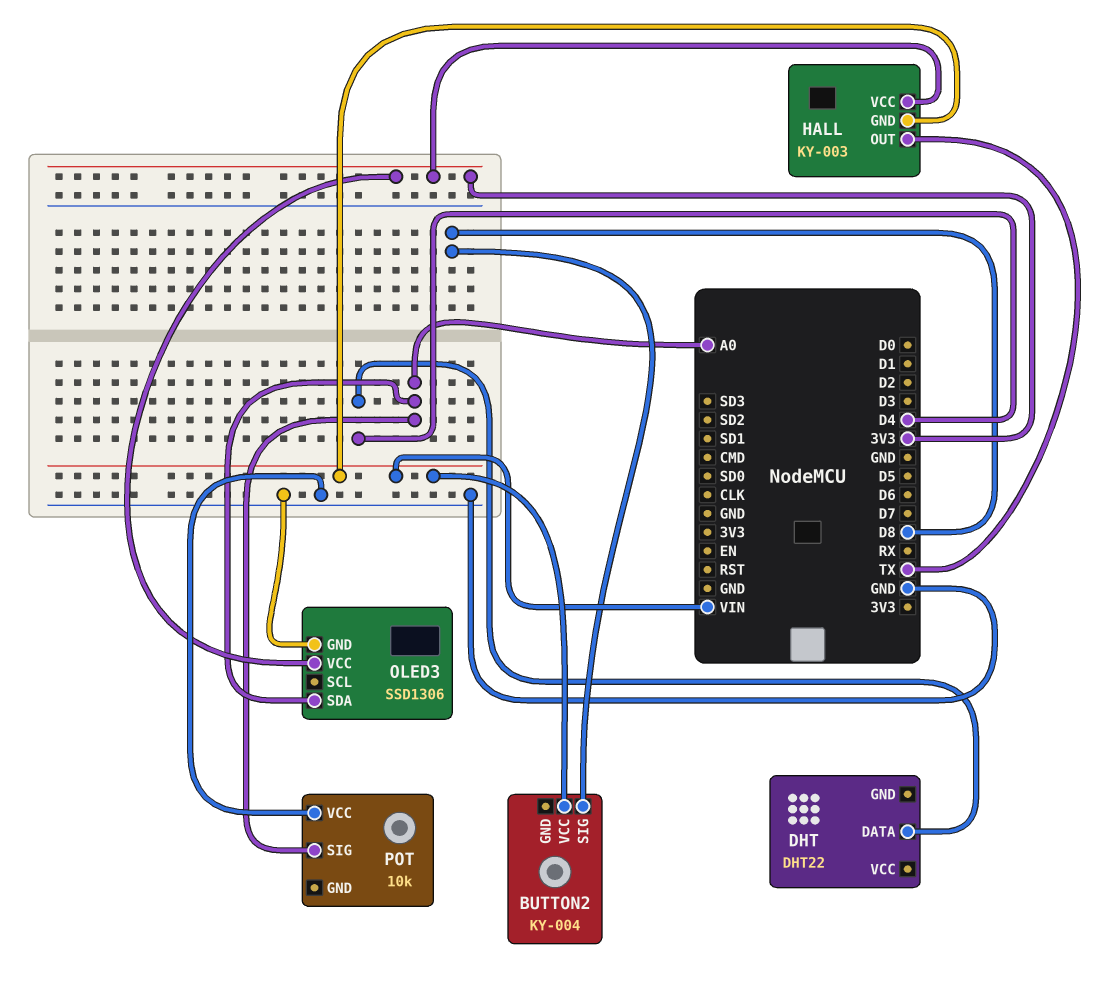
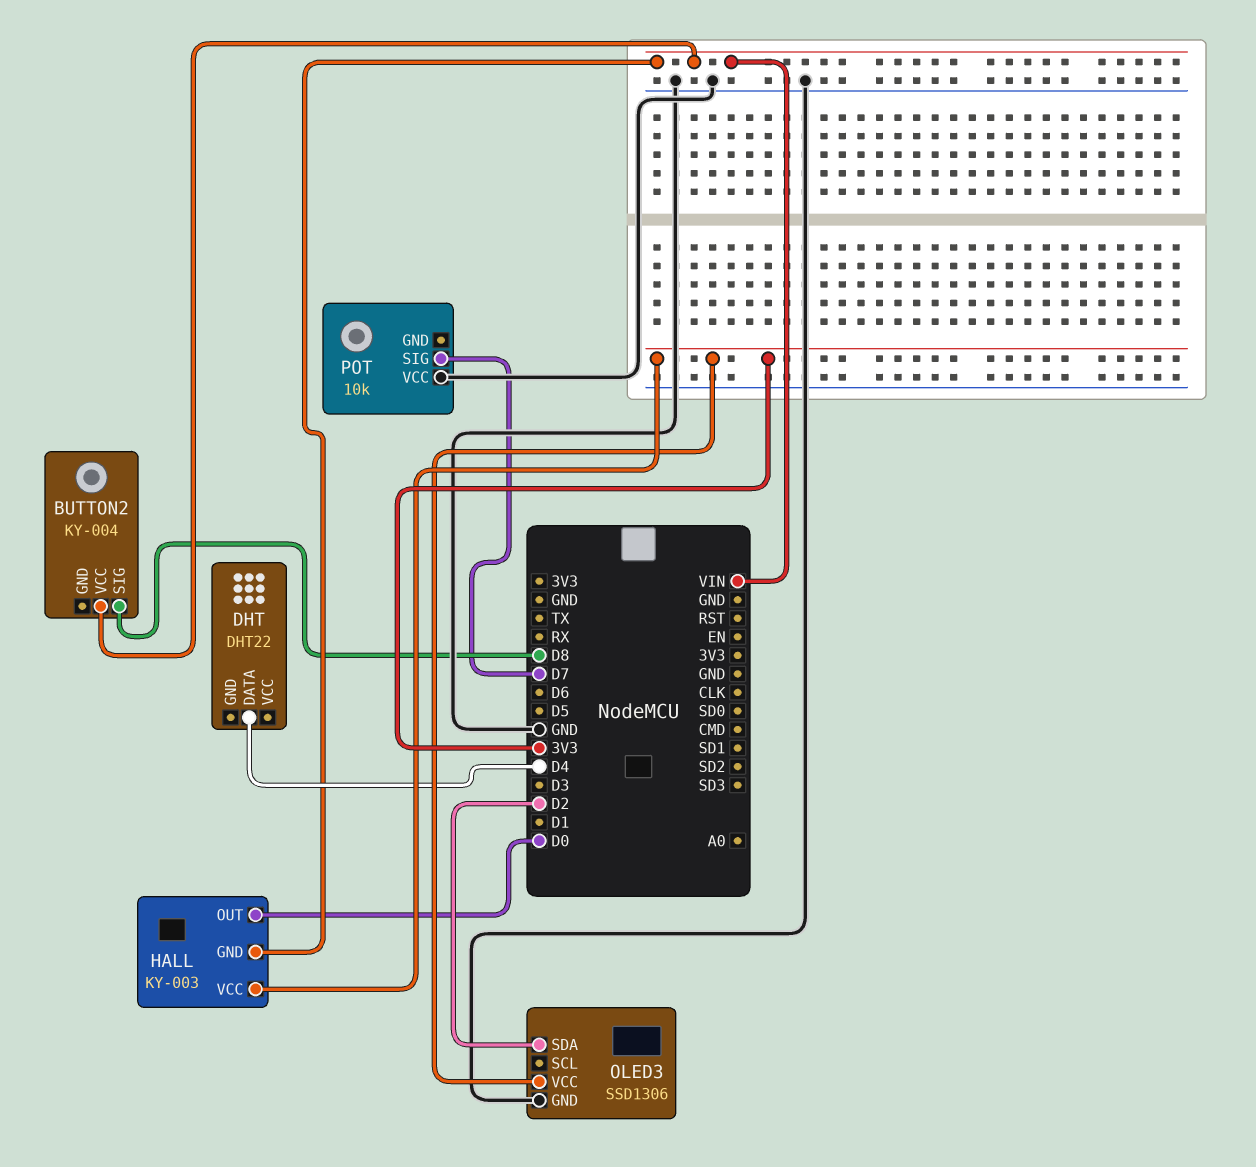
HALL pin OUT: TX -> D0
OLED3 pin SDA: A0 -> D2
POT pin SIG: A0 -> D7

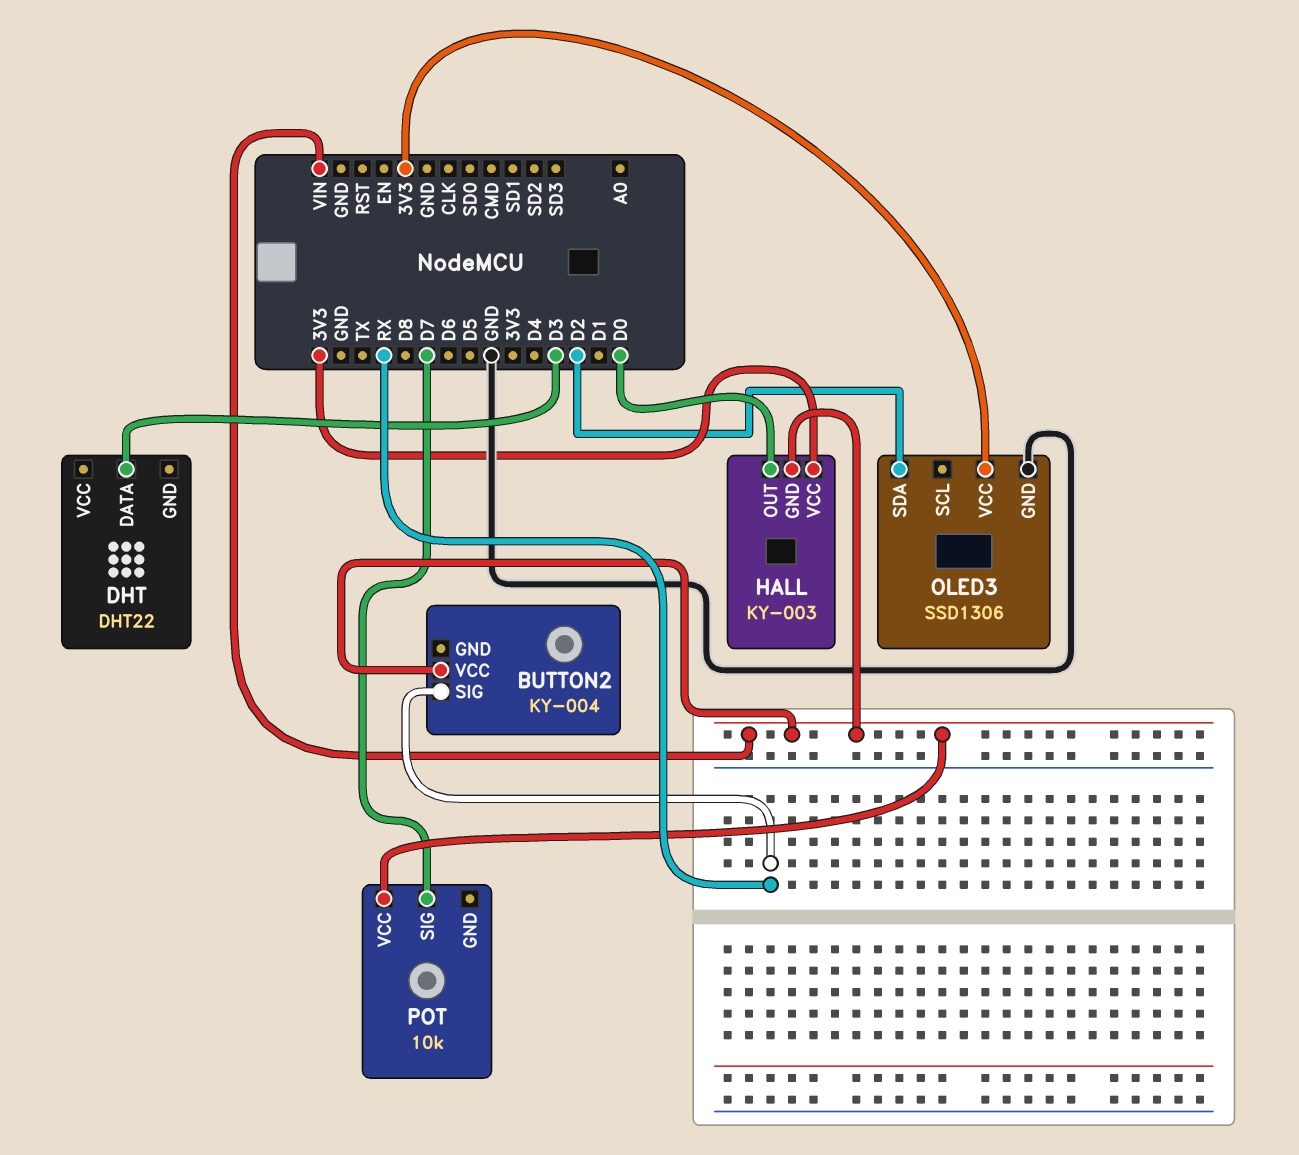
BUTTON2 pin SIG: D8 -> RX
DHT pin DATA: D4 -> D3
POT pin VCC: GND -> VIN

